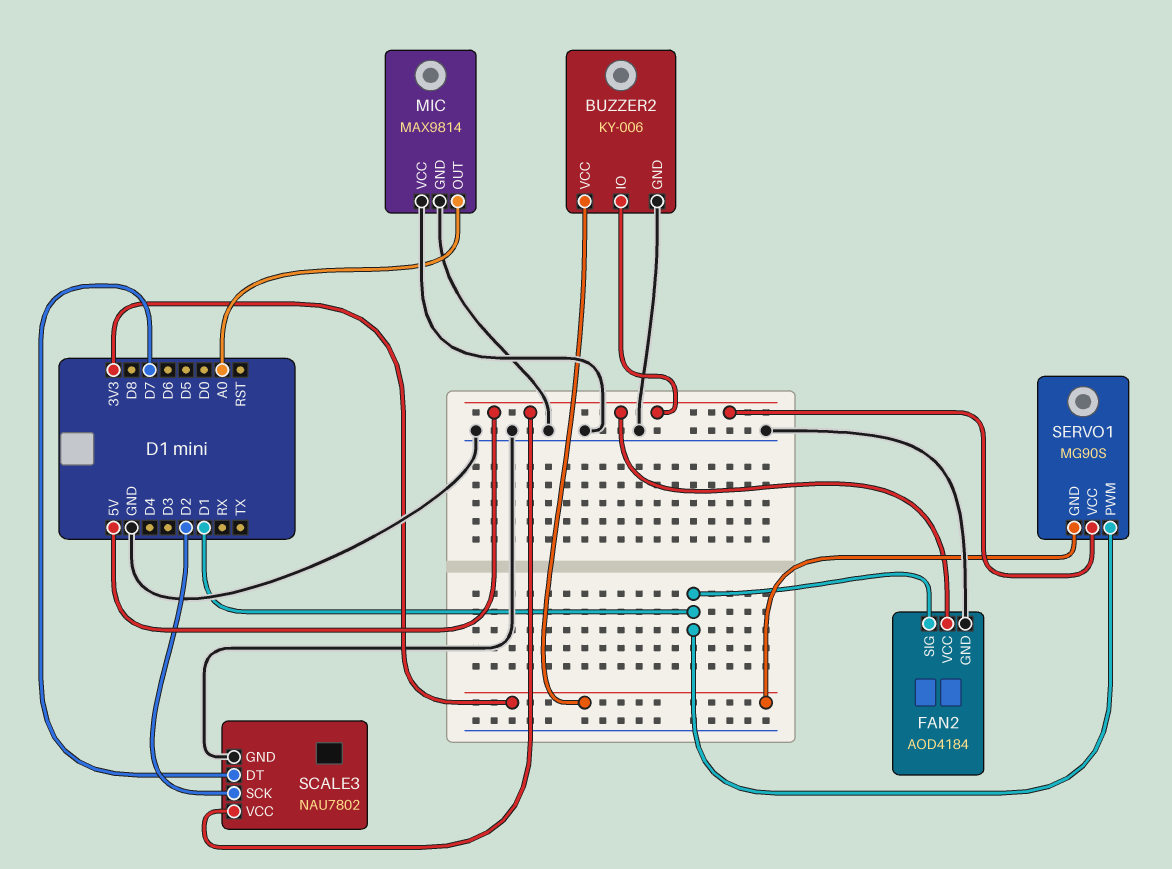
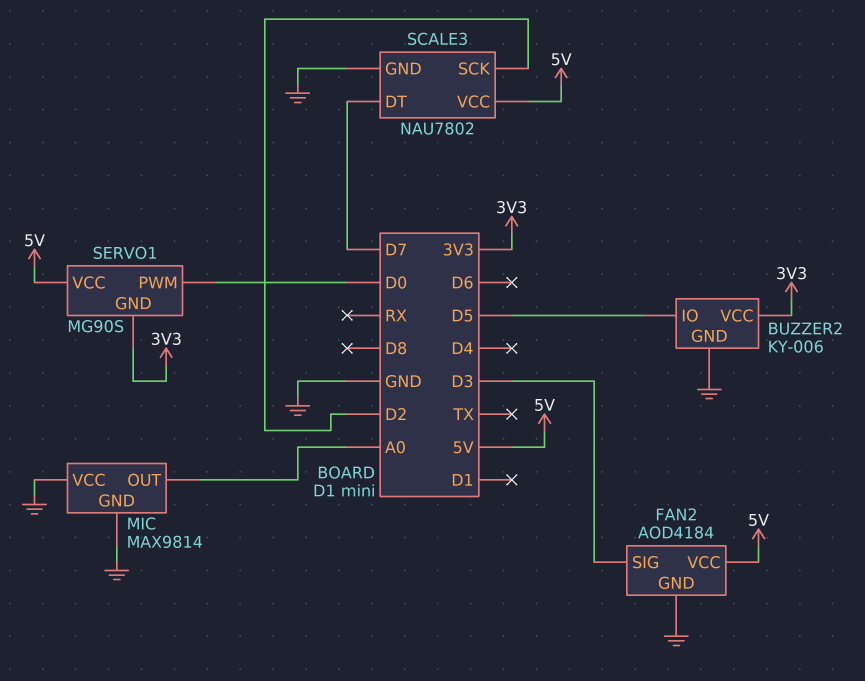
BUZZER2 pin IO: 5V -> D5
FAN2 pin SIG: D1 -> D3
SERVO1 pin PWM: D1 -> D0

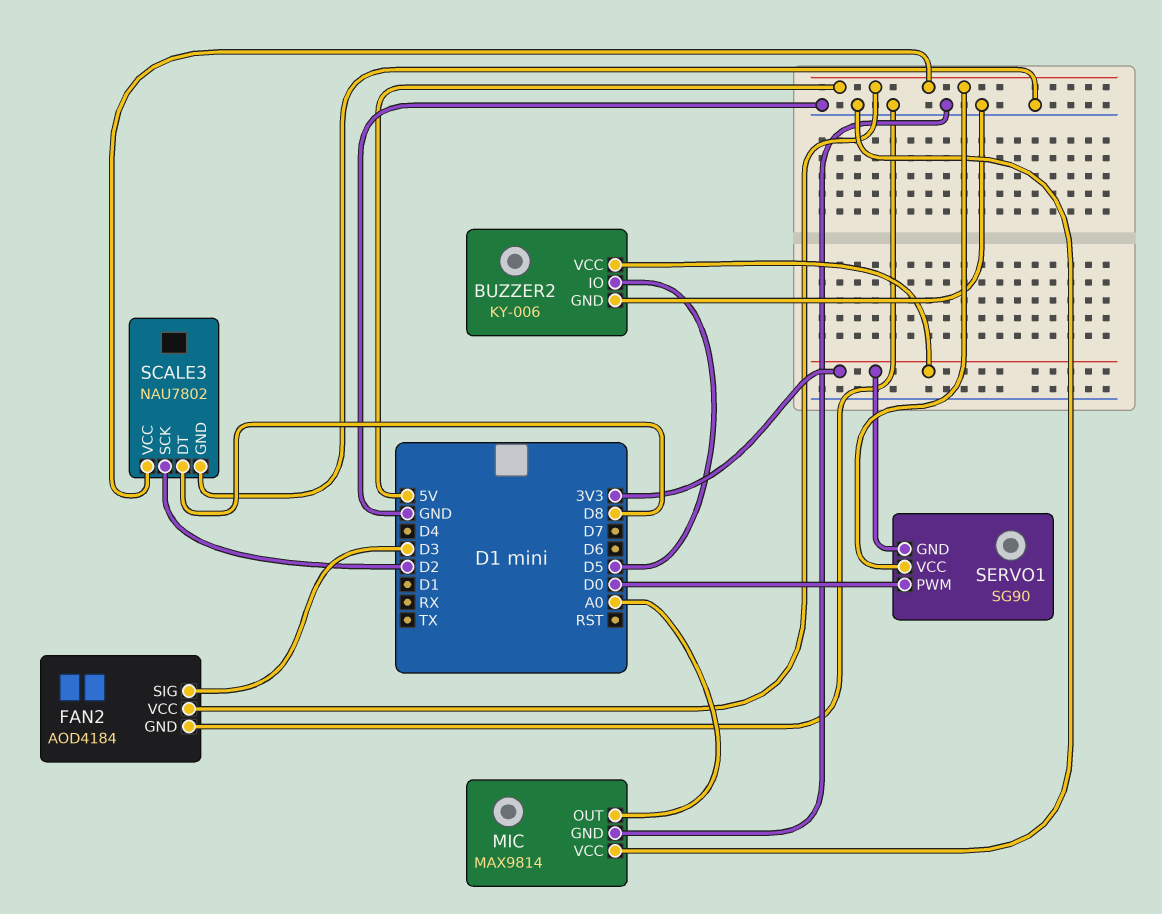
SCALE3 pin DT: D7 -> D8
SERVO1: MG90S -> SG90

